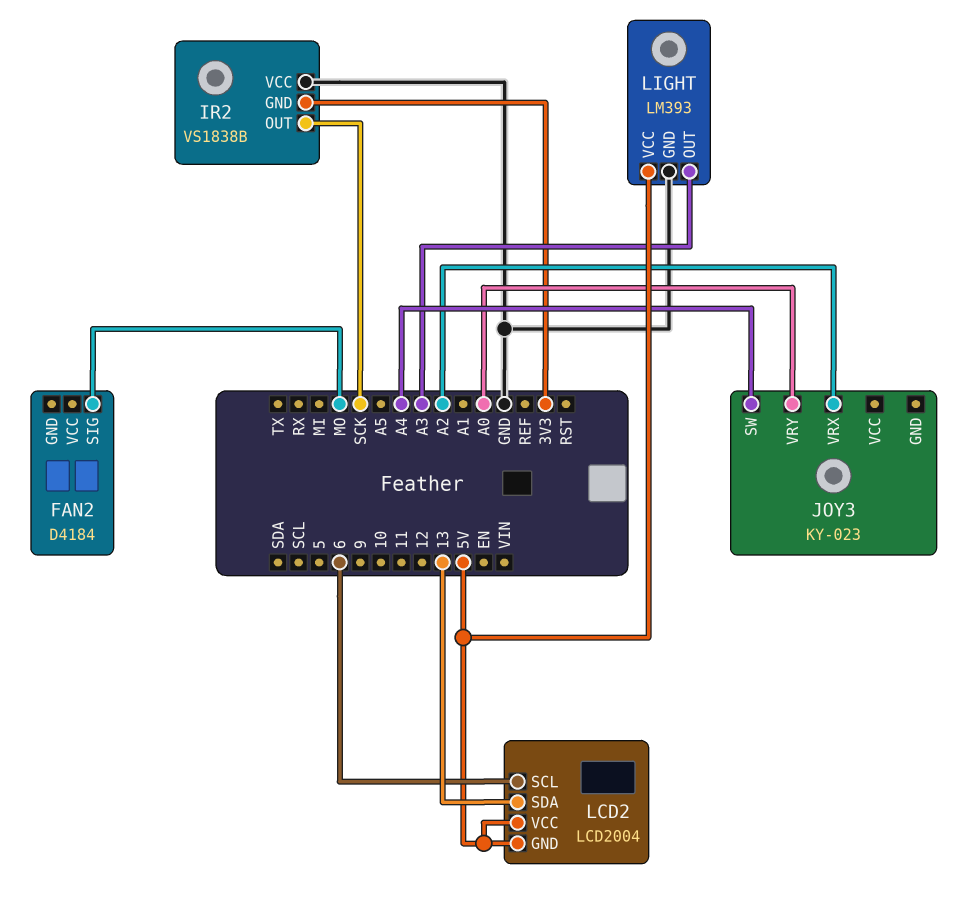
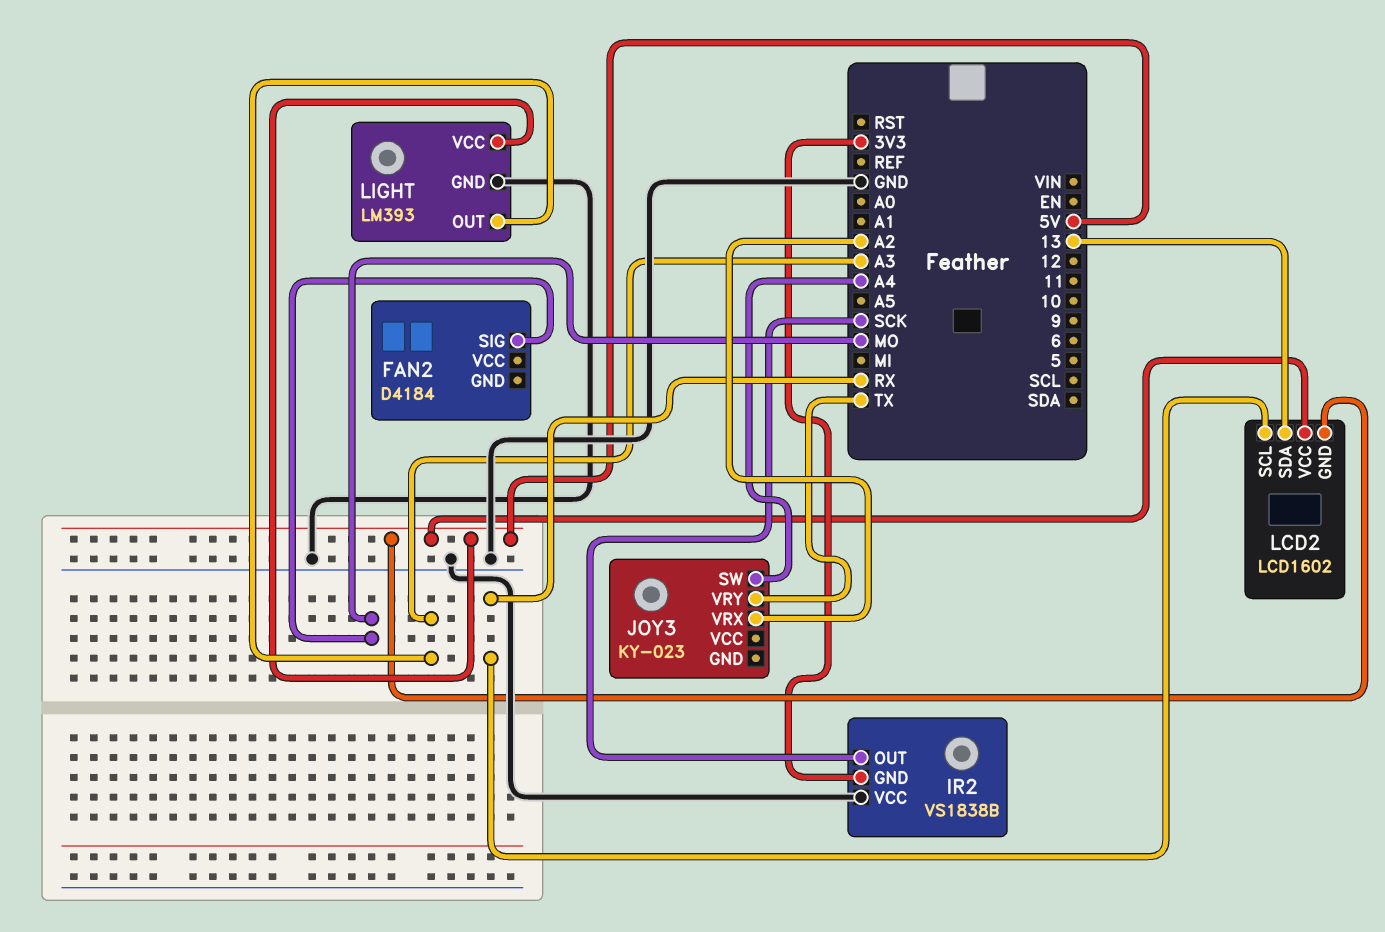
JOY3 pin VRY: A0 -> TX
LCD2: LCD2004 -> LCD1602
LCD2 pin SCL: 6 -> RX

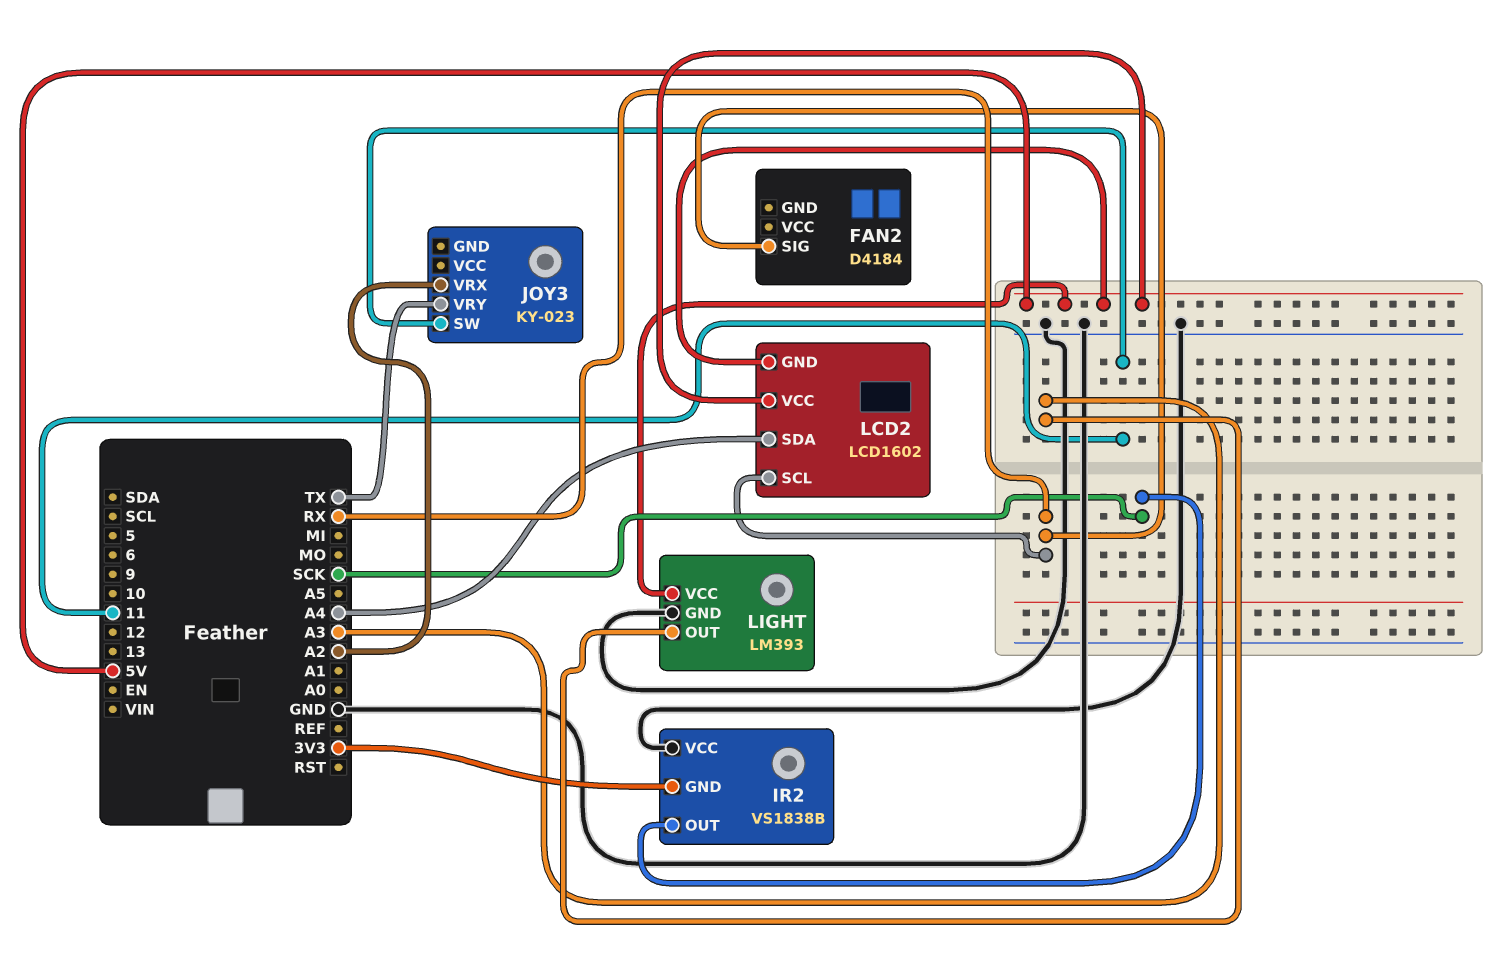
FAN2 pin SIG: MO -> RX
JOY3 pin SW: A4 -> 11
LCD2 pin SDA: 13 -> A4

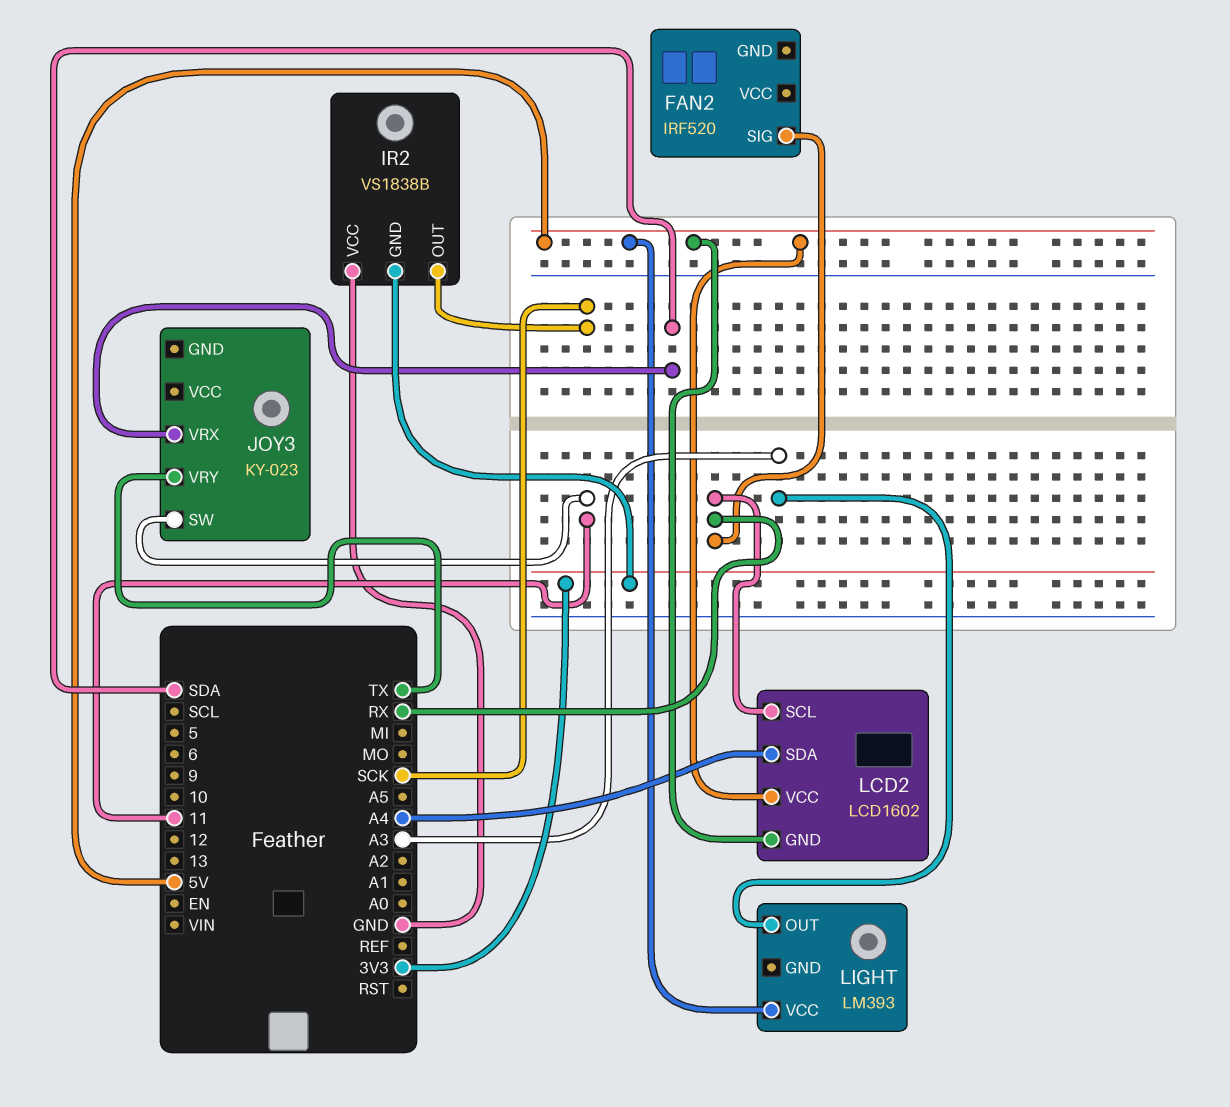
FAN2: D4184 -> IRF520
JOY3 pin VRX: A2 -> SDA
LIGHT pin GND: GND -> none

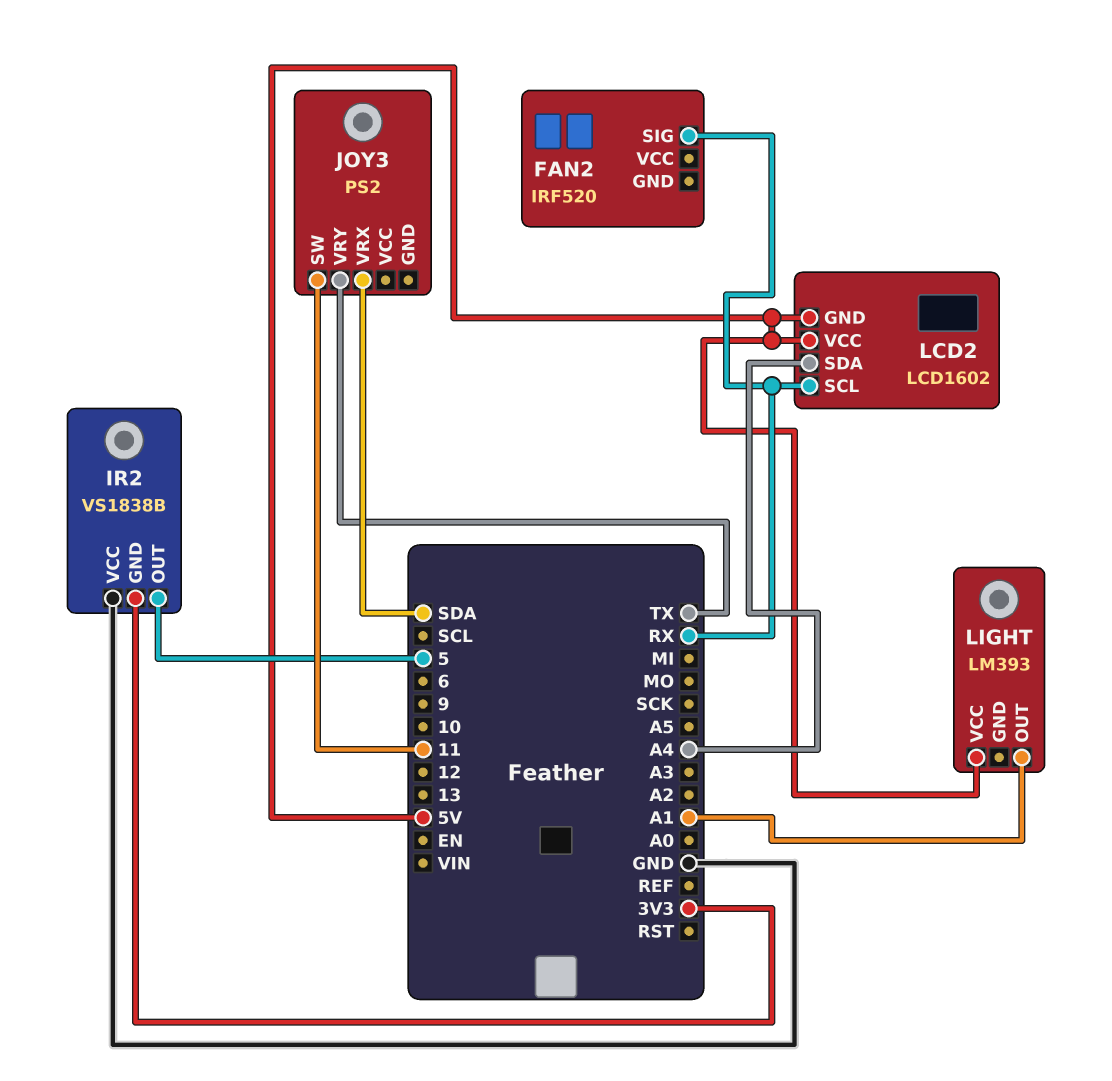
IR2 pin OUT: SCK -> 5
JOY3: KY-023 -> PS2
LIGHT pin OUT: A3 -> A1

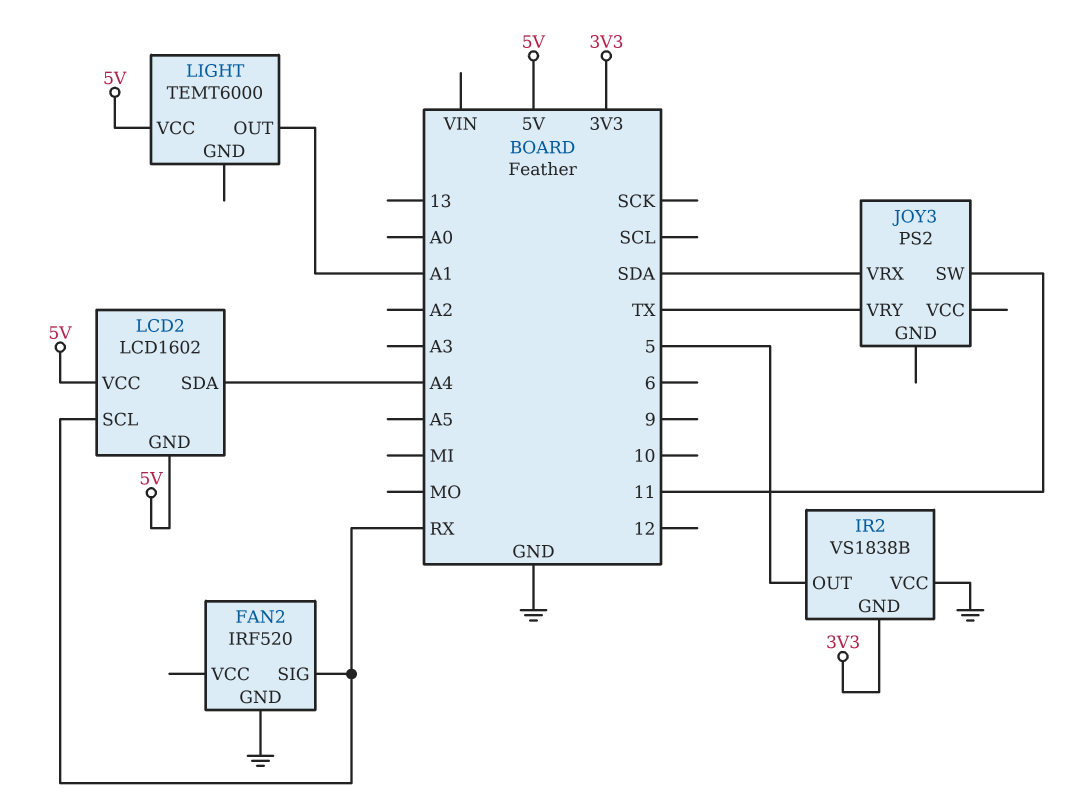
FAN2 pin GND: none -> GND
LIGHT: LM393 -> TEMT6000

